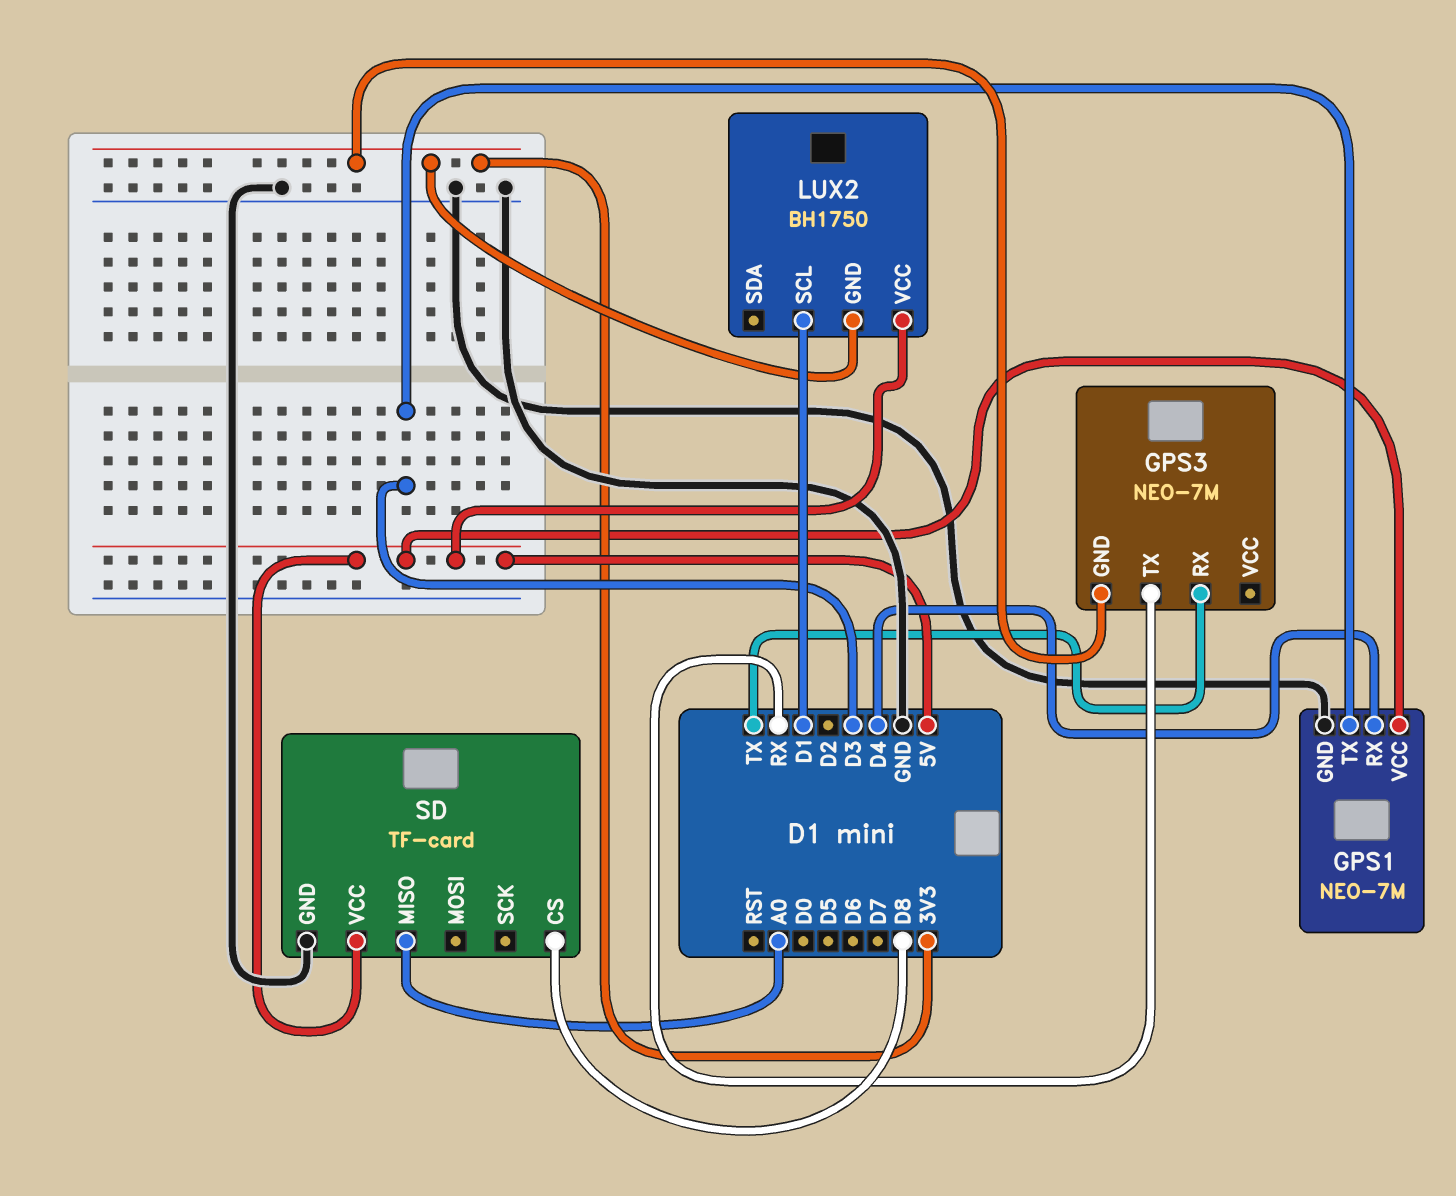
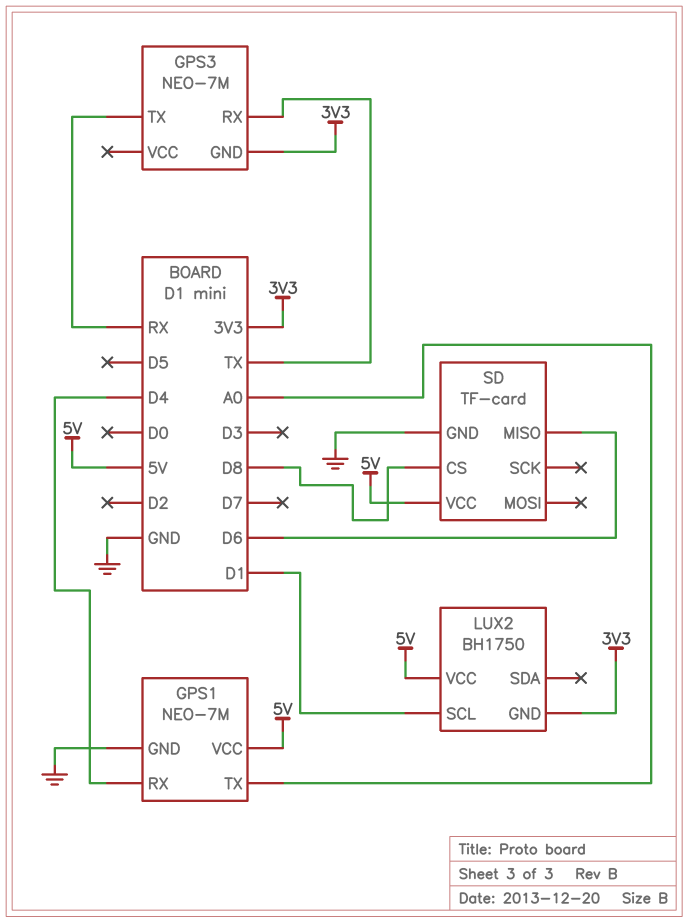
GPS1 pin TX: D3 -> A0
SD pin MISO: A0 -> D6

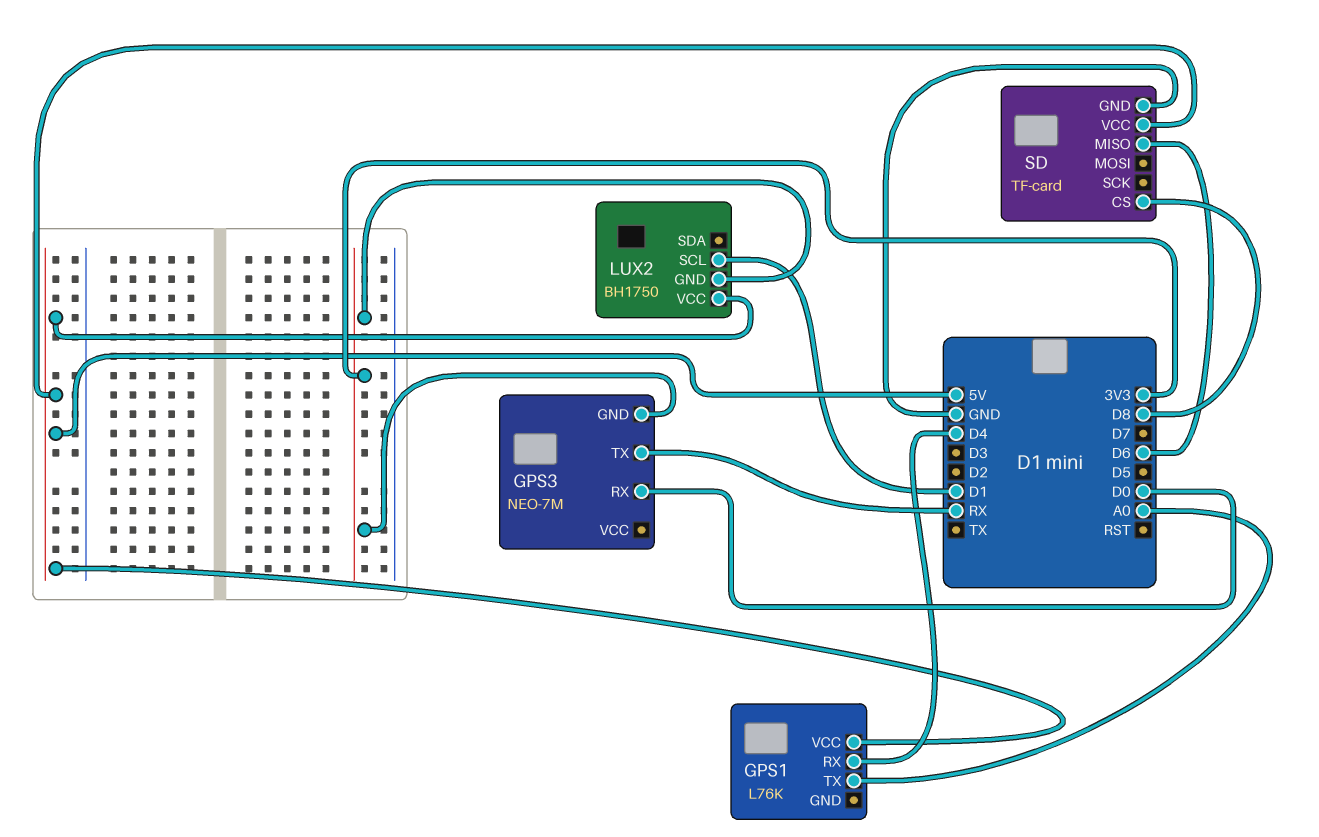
GPS1: NEO-7M -> L76K
GPS1 pin GND: GND -> none
GPS3 pin RX: TX -> D0

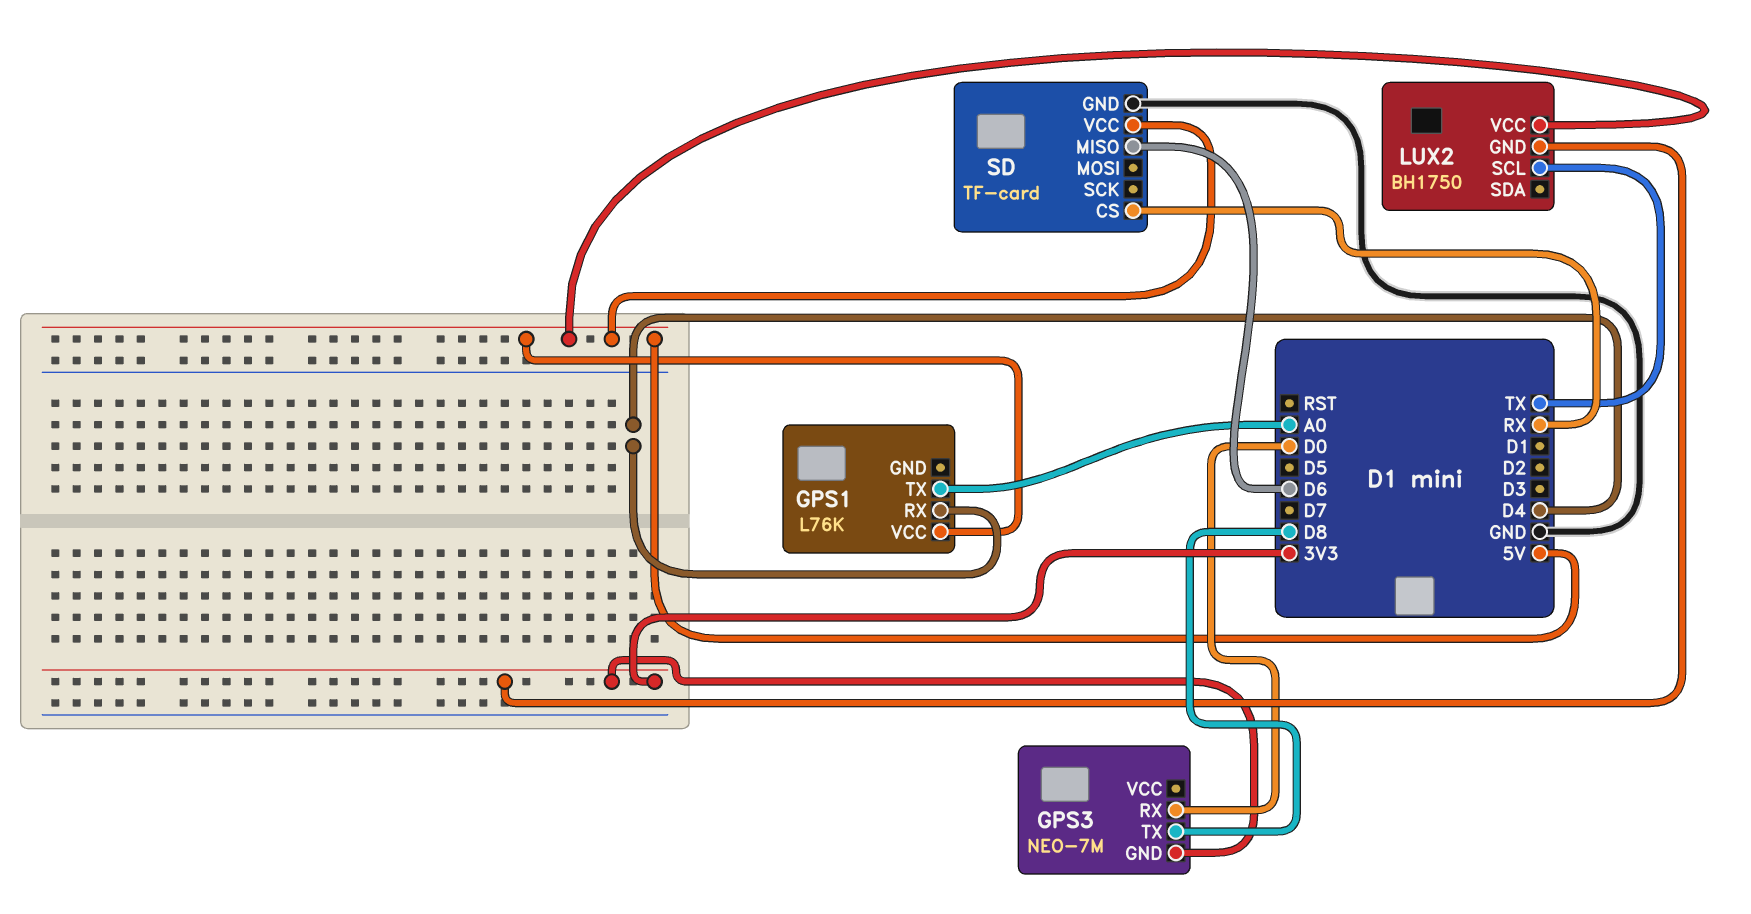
GPS3 pin TX: RX -> D8
LUX2 pin SCL: D1 -> TX
SD pin CS: D8 -> RX

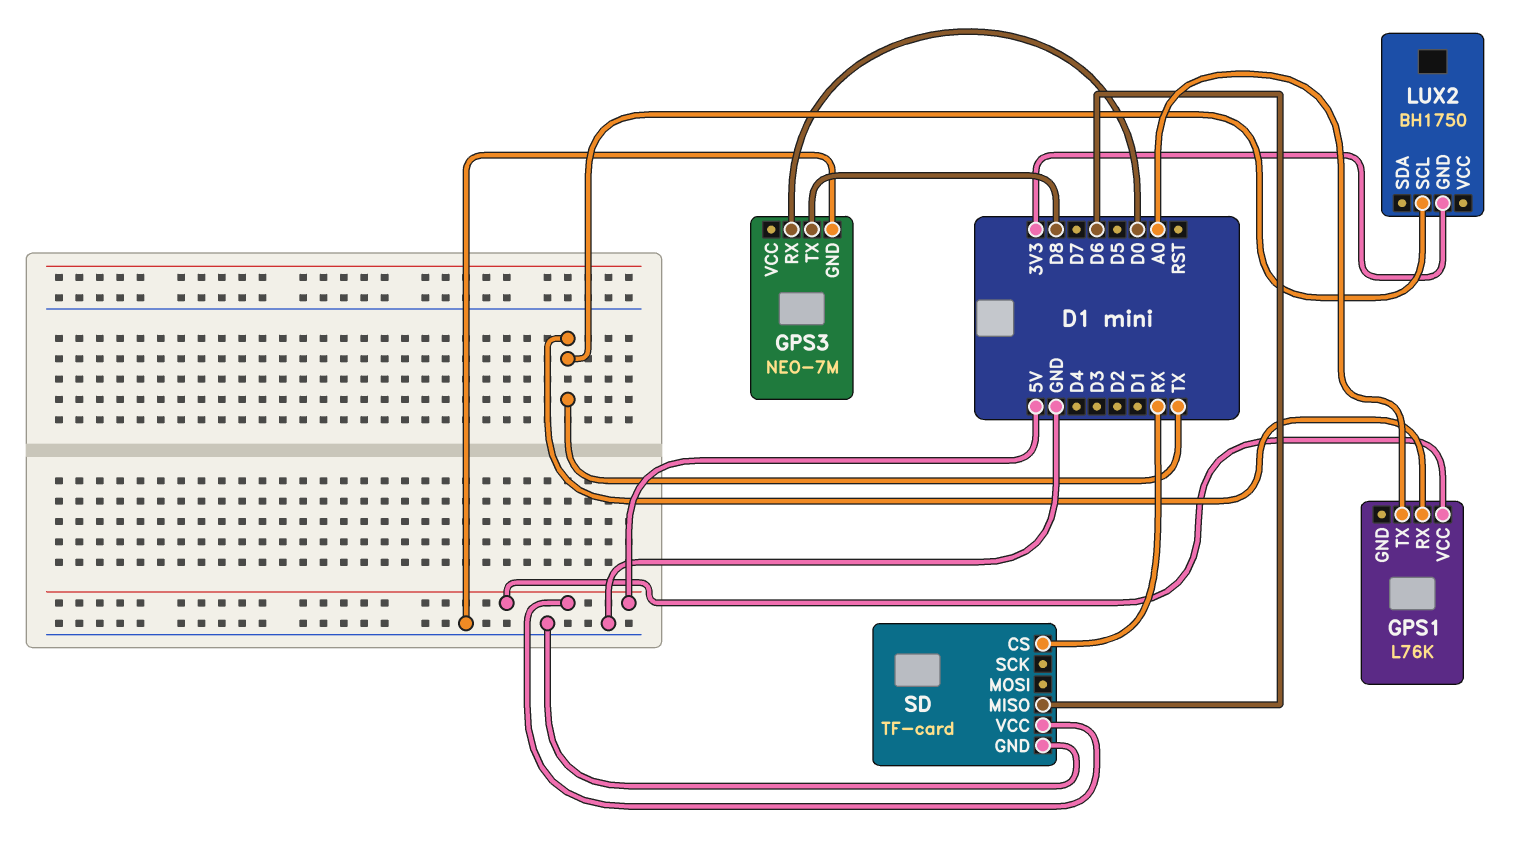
GPS1 pin RX: D4 -> TX
GPS3 pin GND: 3V3 -> GND
LUX2 pin VCC: 5V -> none

